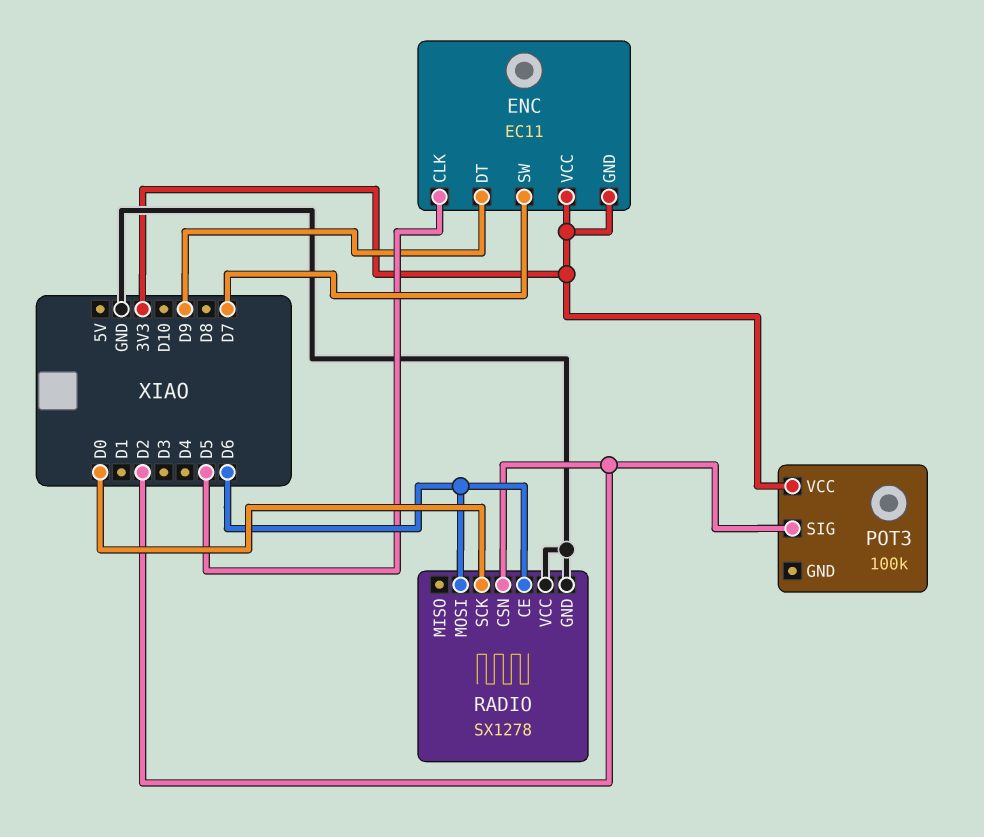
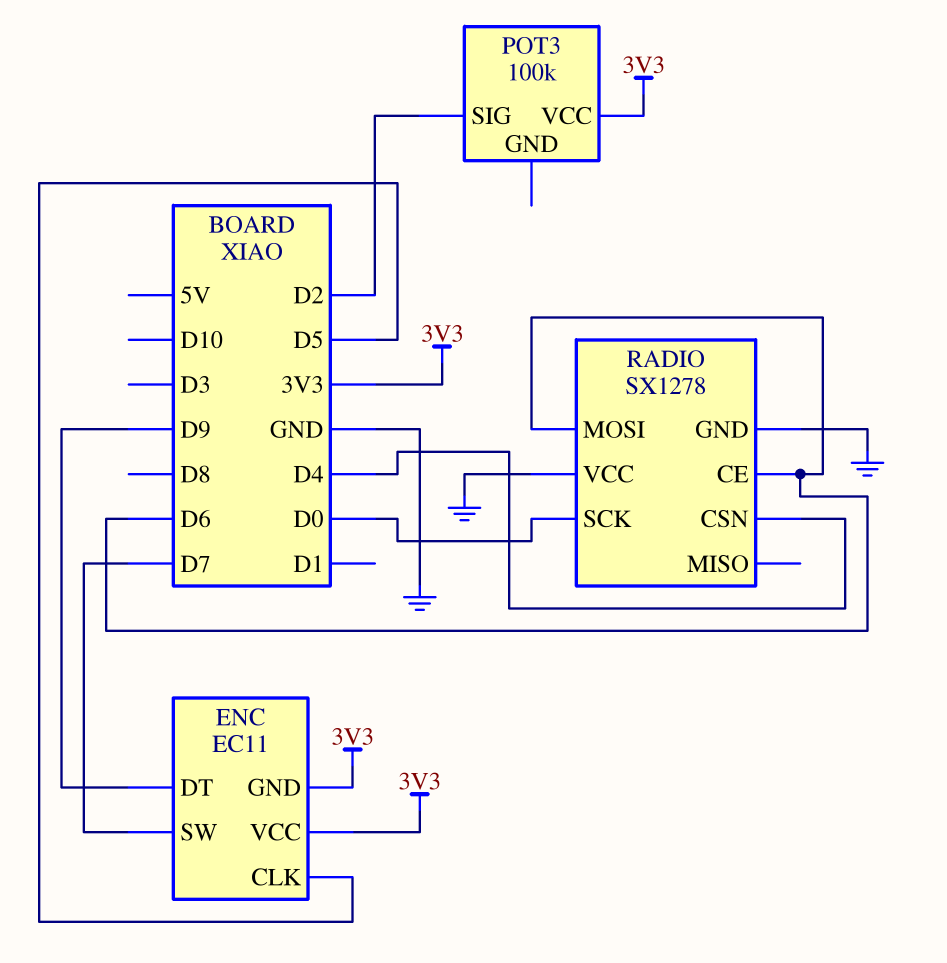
RADIO pin CSN: D2 -> D4

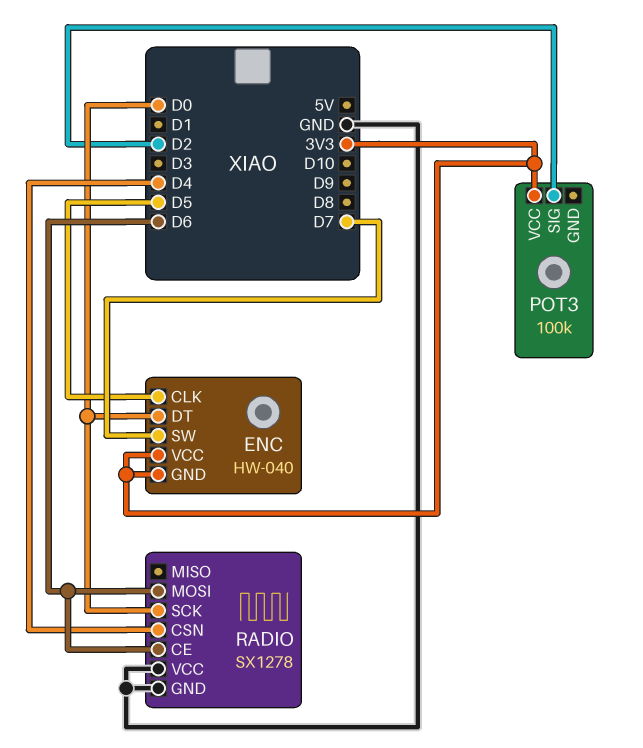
ENC: EC11 -> HW-040
ENC pin DT: D9 -> D0

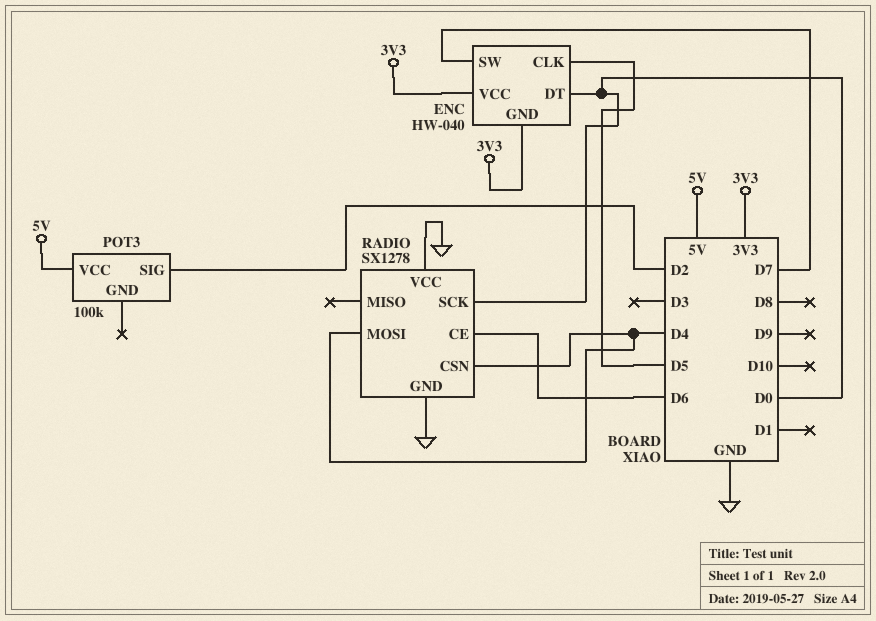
POT3 pin VCC: 3V3 -> 5V
RADIO pin MOSI: D6 -> D4

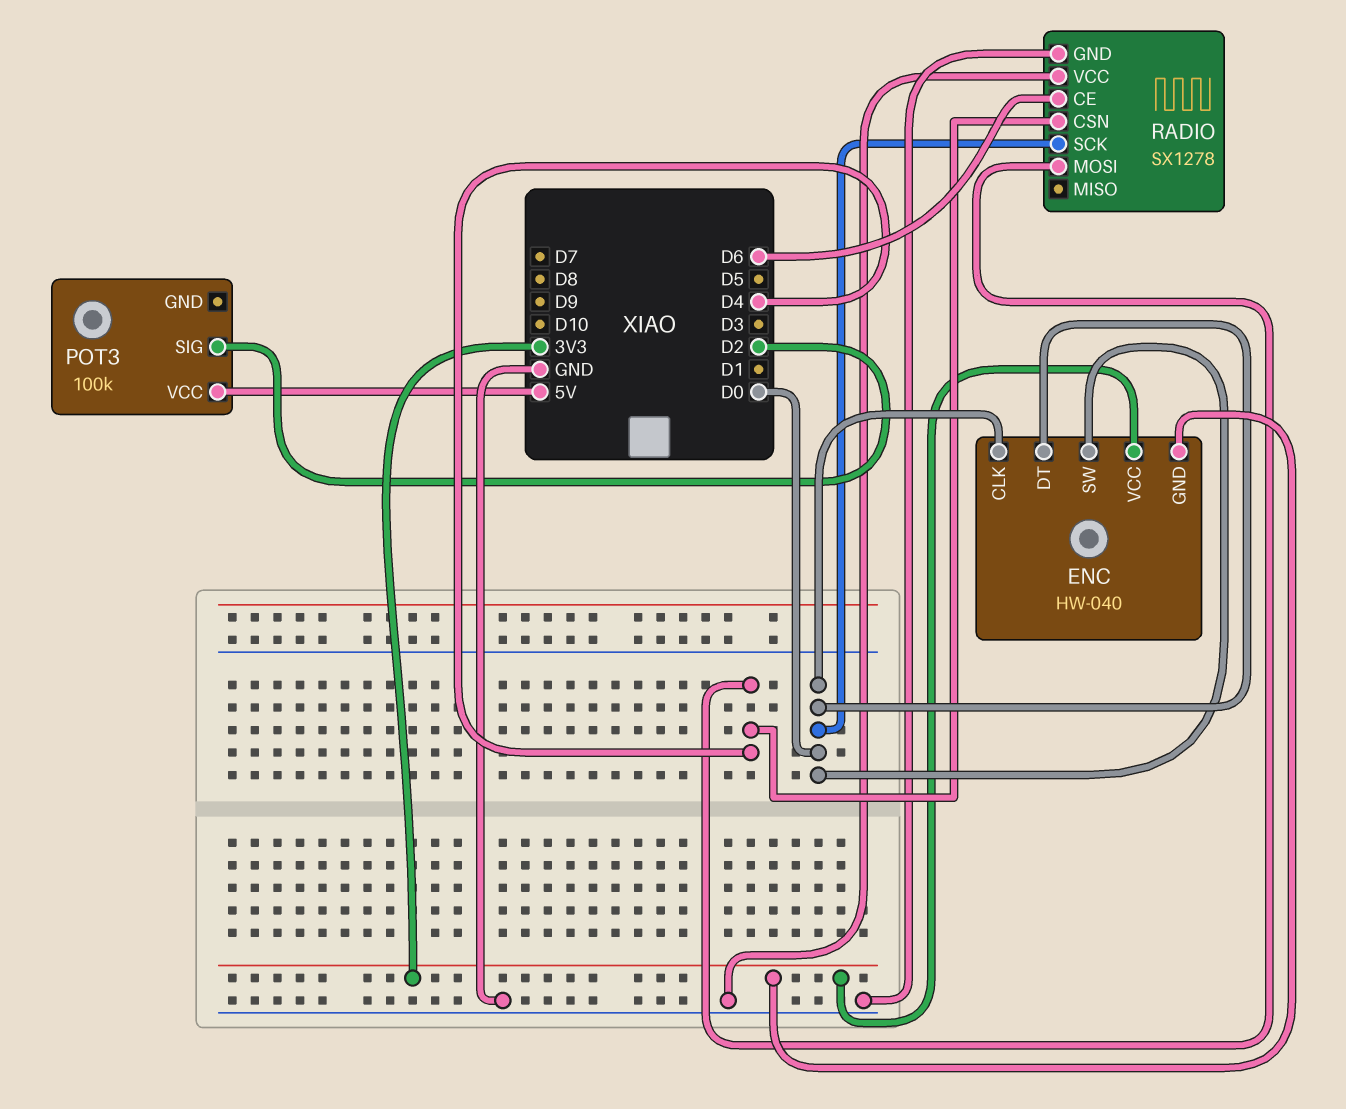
ENC pin CLK: D5 -> D0
ENC pin SW: D7 -> D0

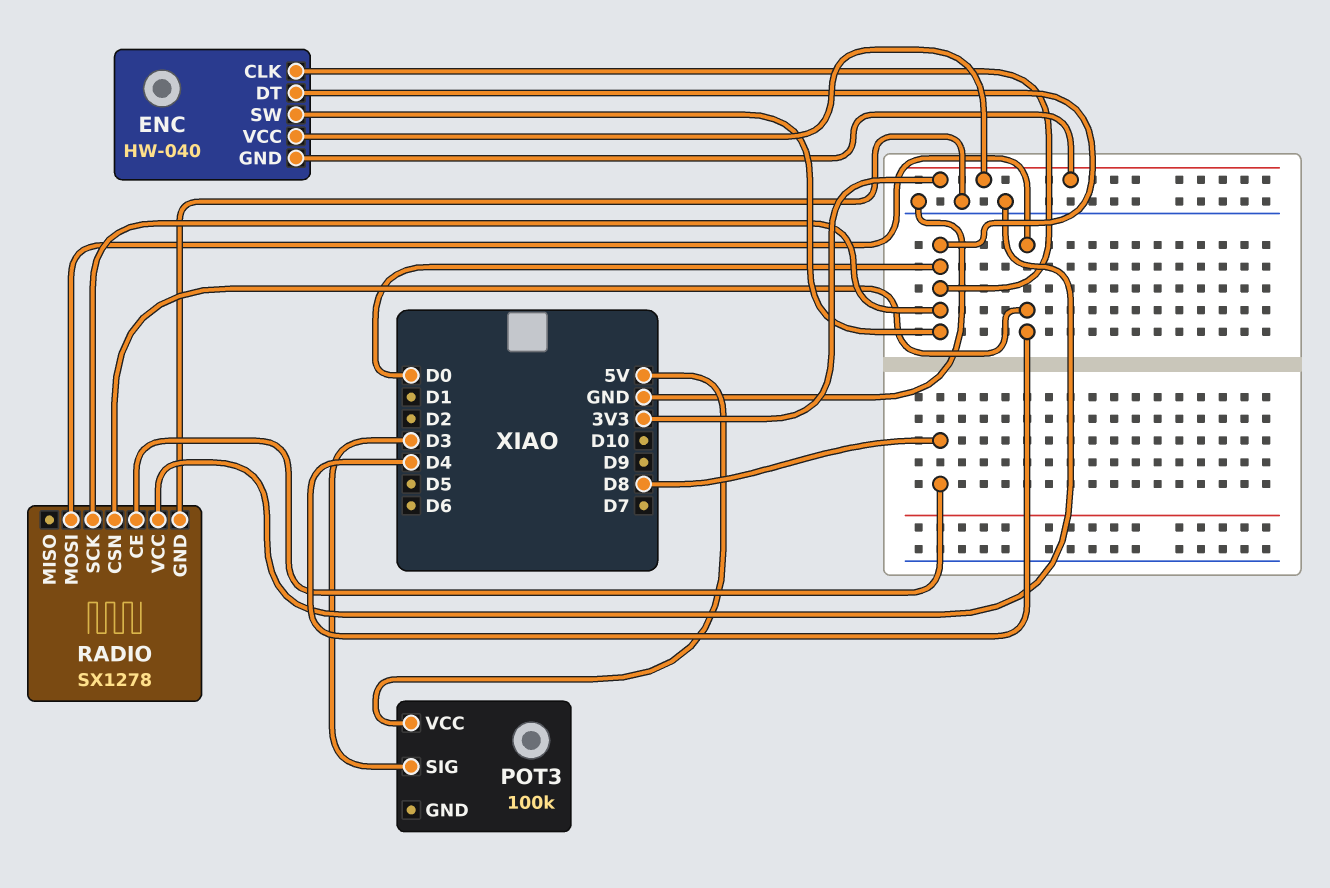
POT3 pin SIG: D2 -> D3
RADIO pin CE: D6 -> D8

